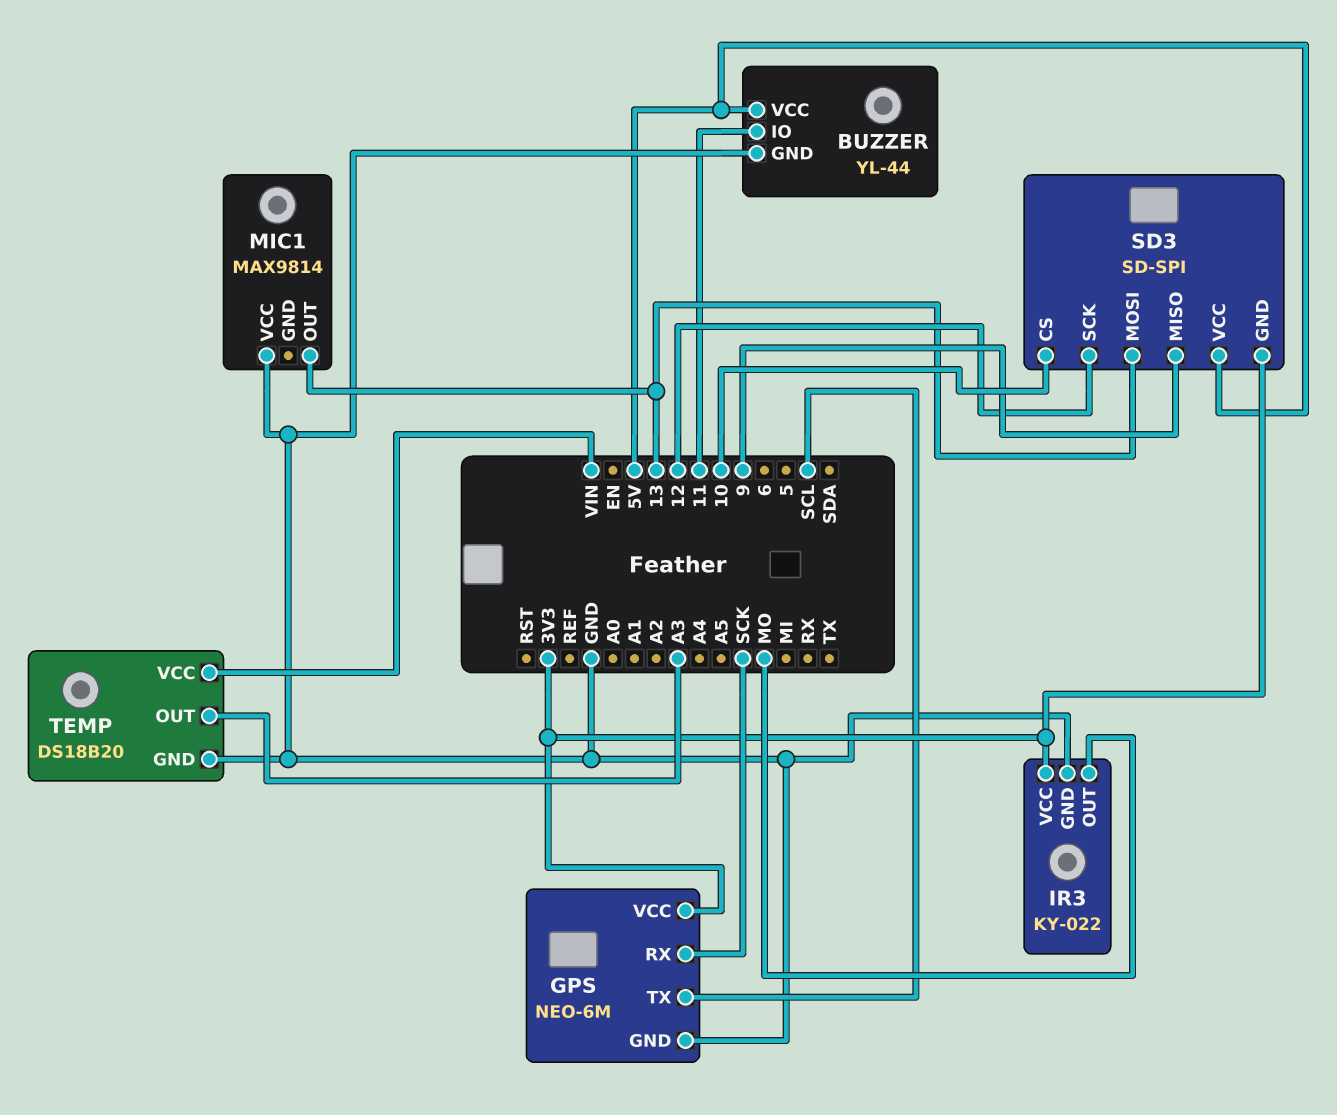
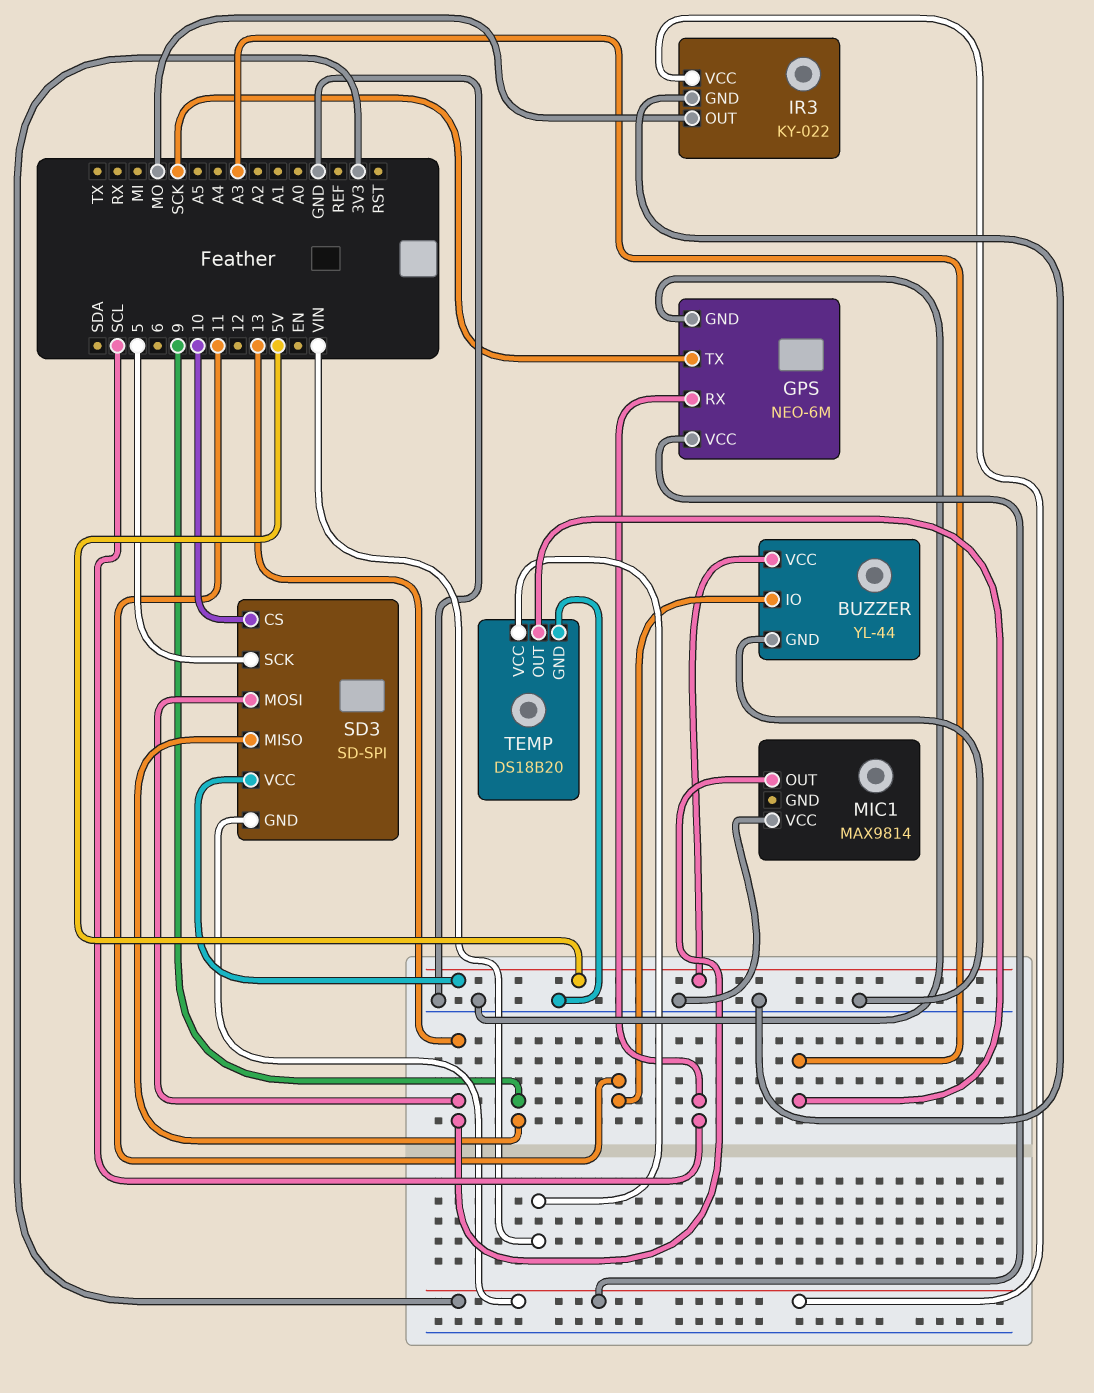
GPS pin RX: SCK -> SCL
GPS pin TX: SCL -> SCK
SD3 pin SCK: 12 -> 5

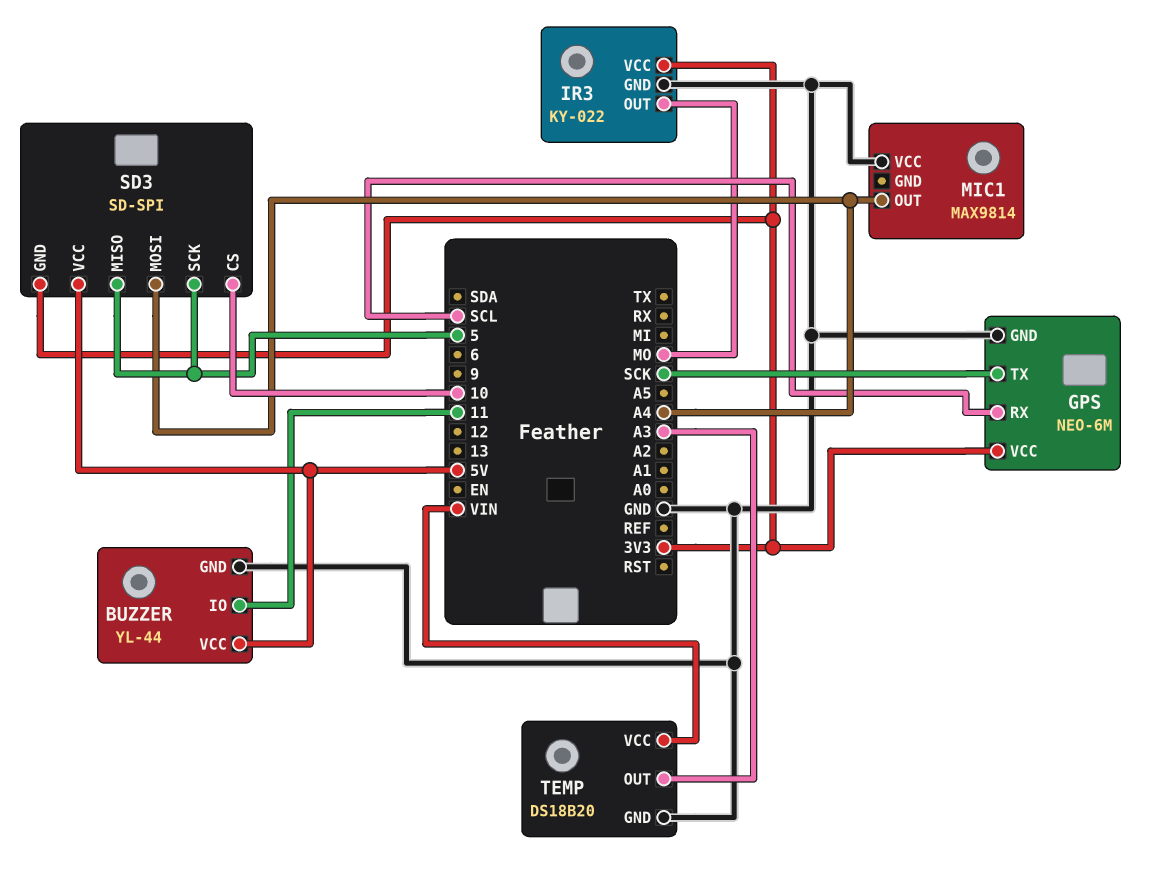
MIC1 pin OUT: 13 -> A4
SD3 pin MISO: 9 -> 5
SD3 pin MOSI: 13 -> A4

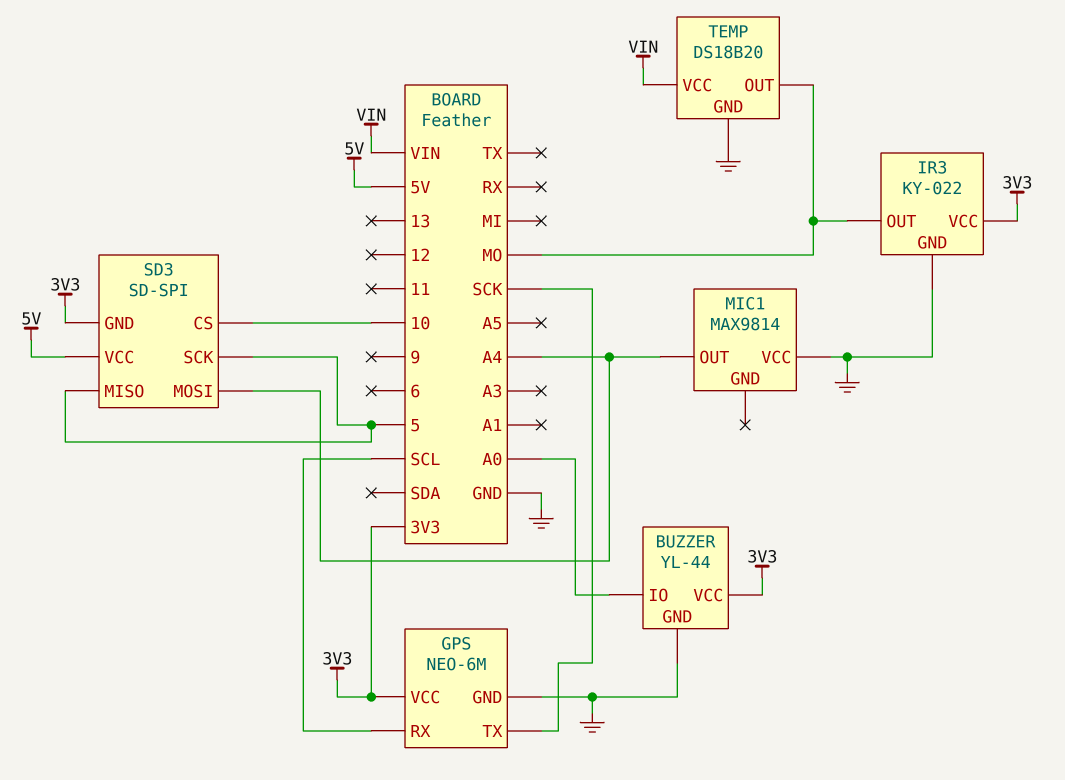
BUZZER pin IO: 11 -> A0
BUZZER pin VCC: 5V -> 3V3
TEMP pin OUT: A3 -> MO

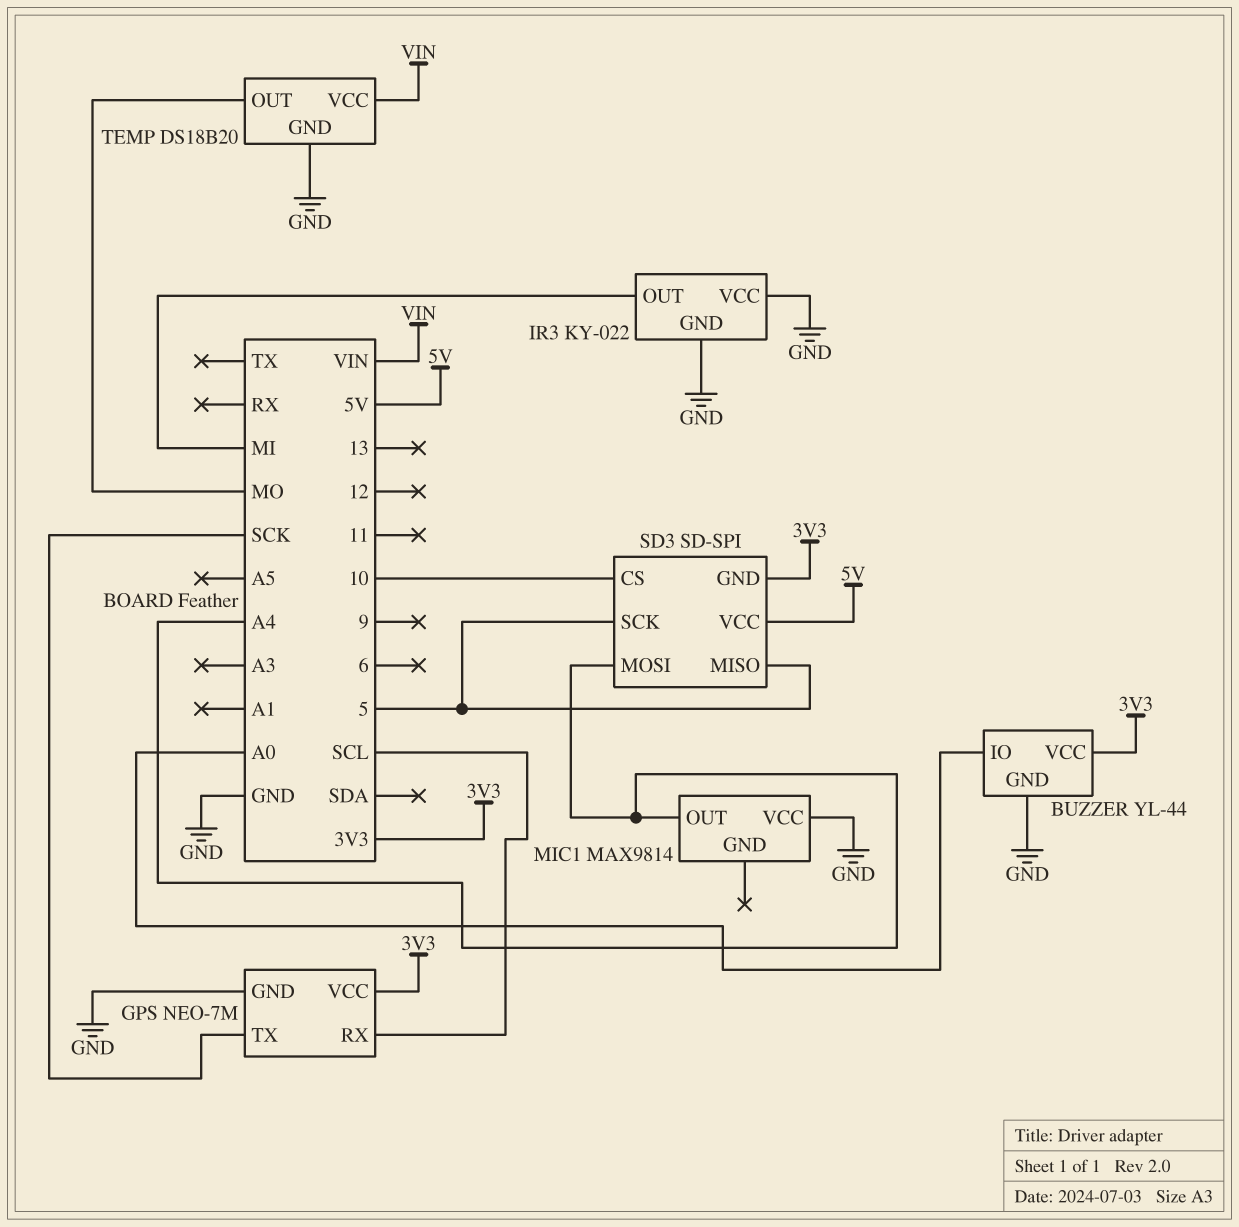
GPS: NEO-6M -> NEO-7M
IR3 pin OUT: MO -> MI
IR3 pin VCC: 3V3 -> GND

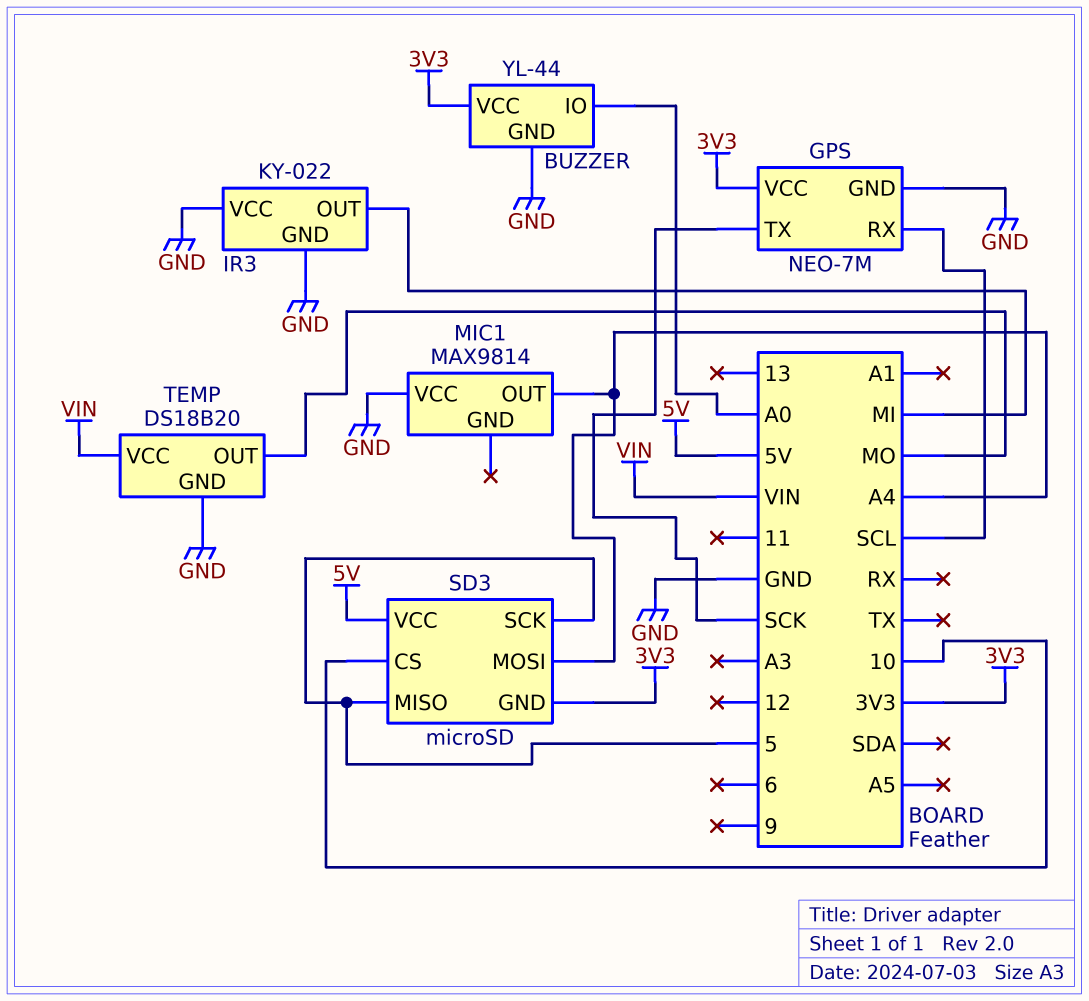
SD3: SD-SPI -> microSD

